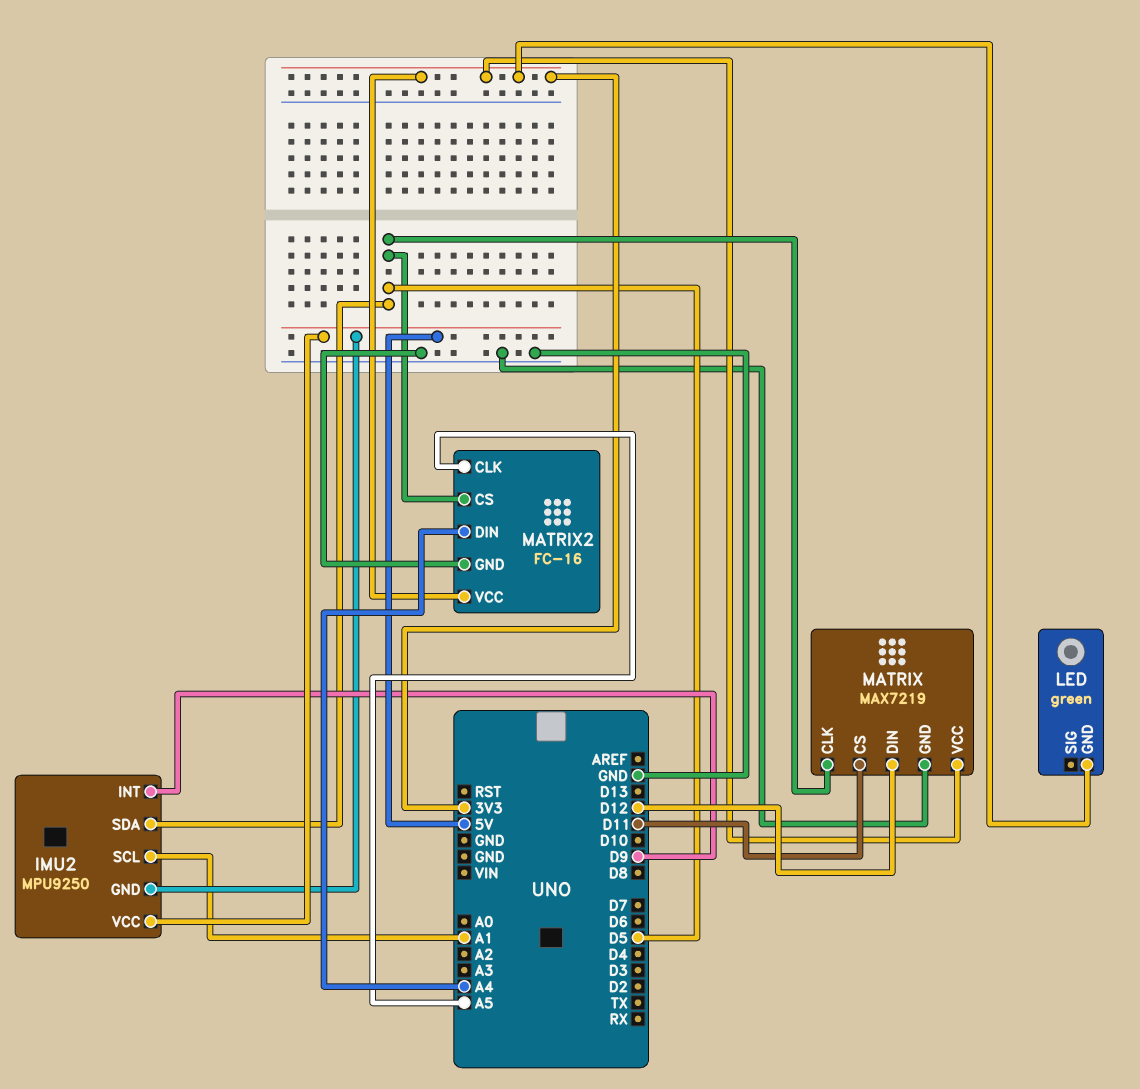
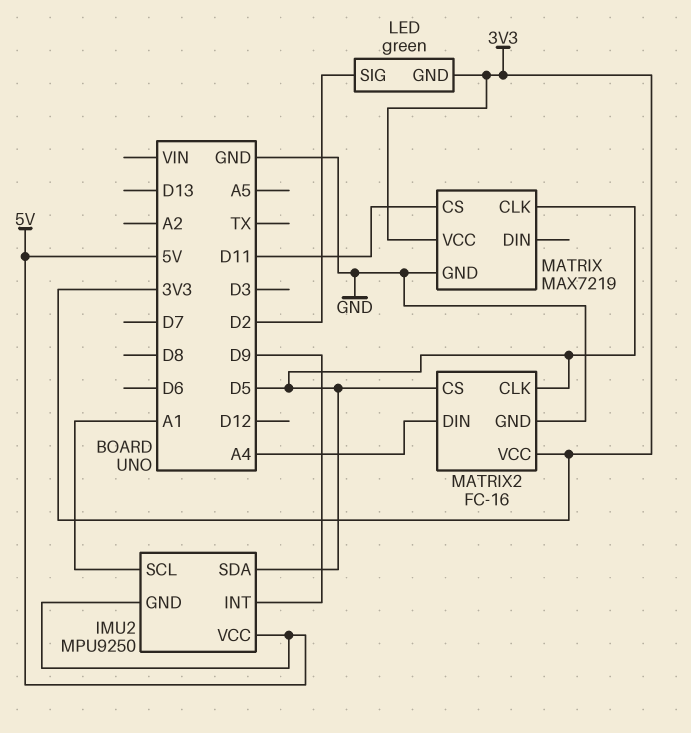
LED pin SIG: none -> D2
MATRIX pin DIN: D12 -> none
MATRIX2 pin CLK: A5 -> D5

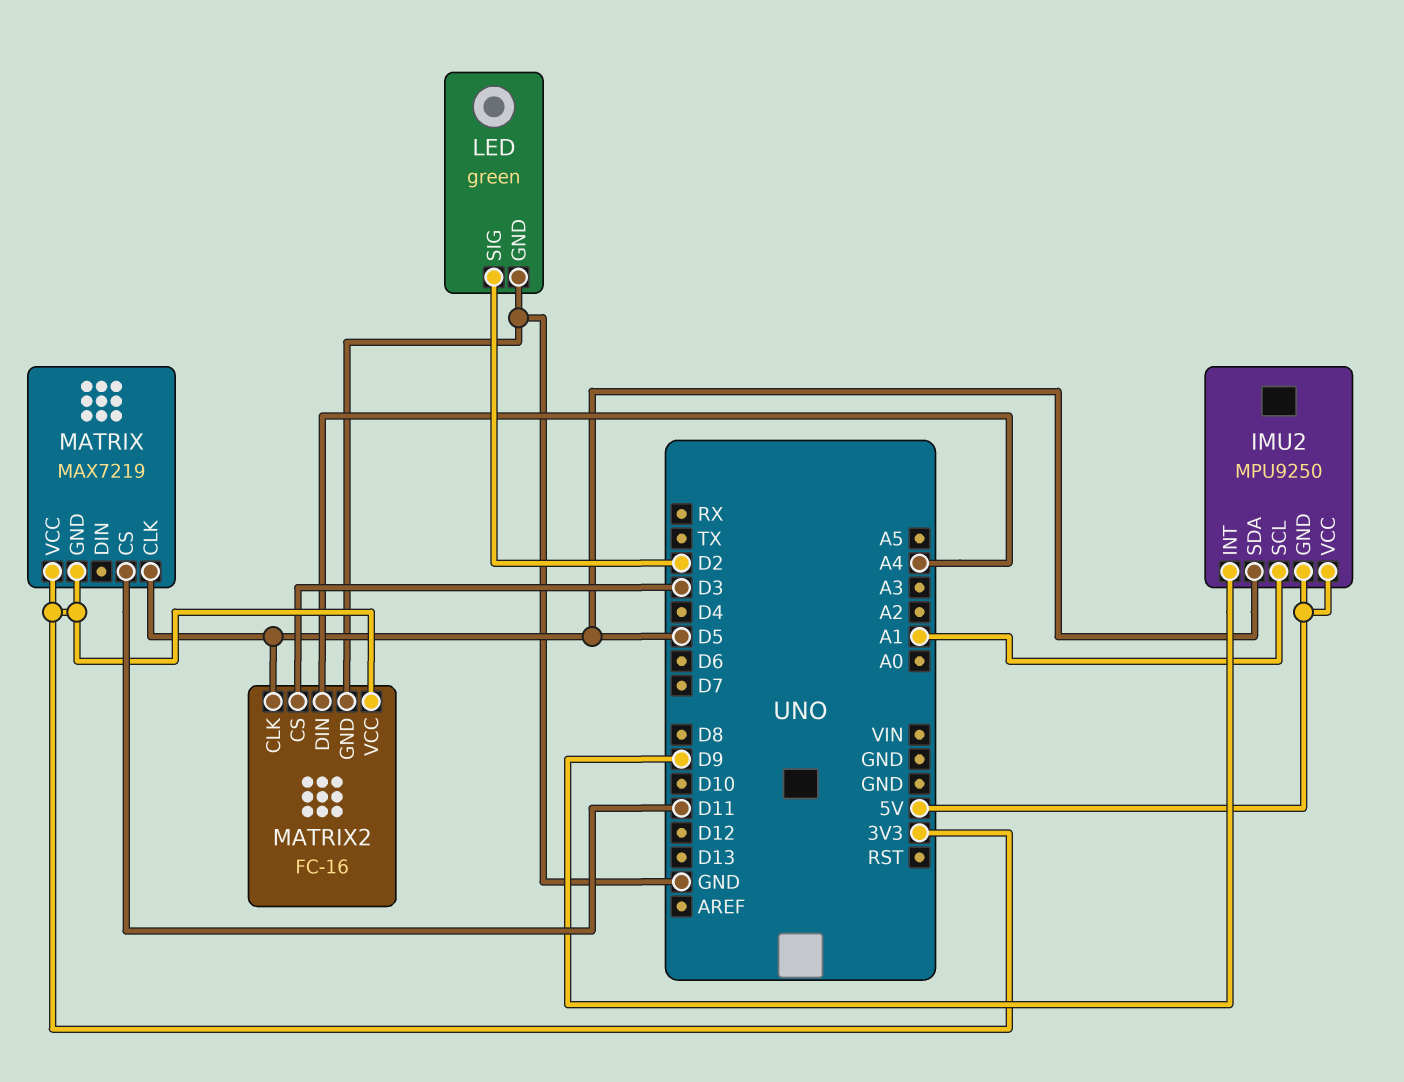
LED pin GND: 3V3 -> GND
MATRIX pin GND: GND -> 3V3
MATRIX2 pin CS: D5 -> D3

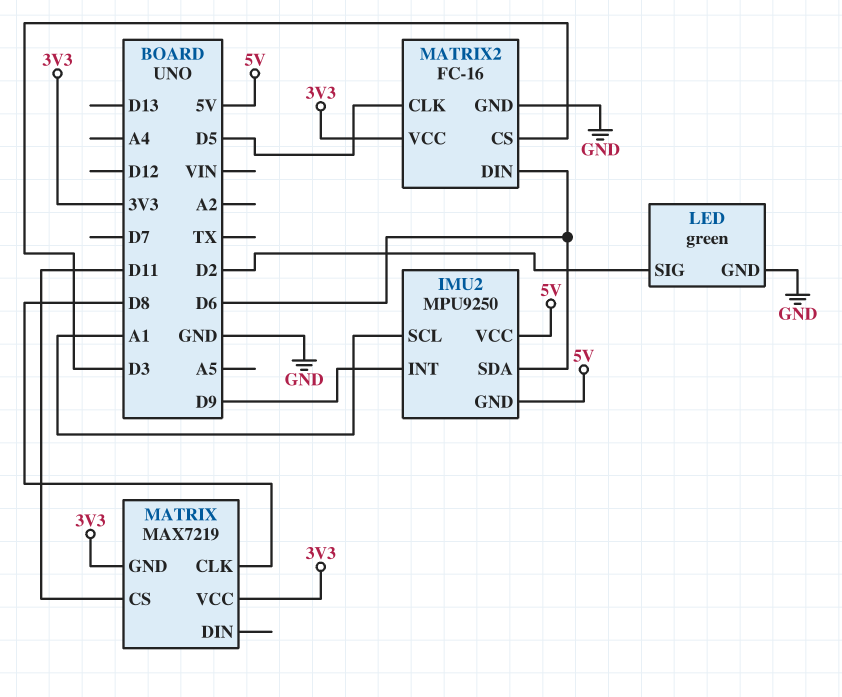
IMU2 pin SDA: D5 -> D6
MATRIX pin CLK: D5 -> D8
MATRIX2 pin DIN: A4 -> D6

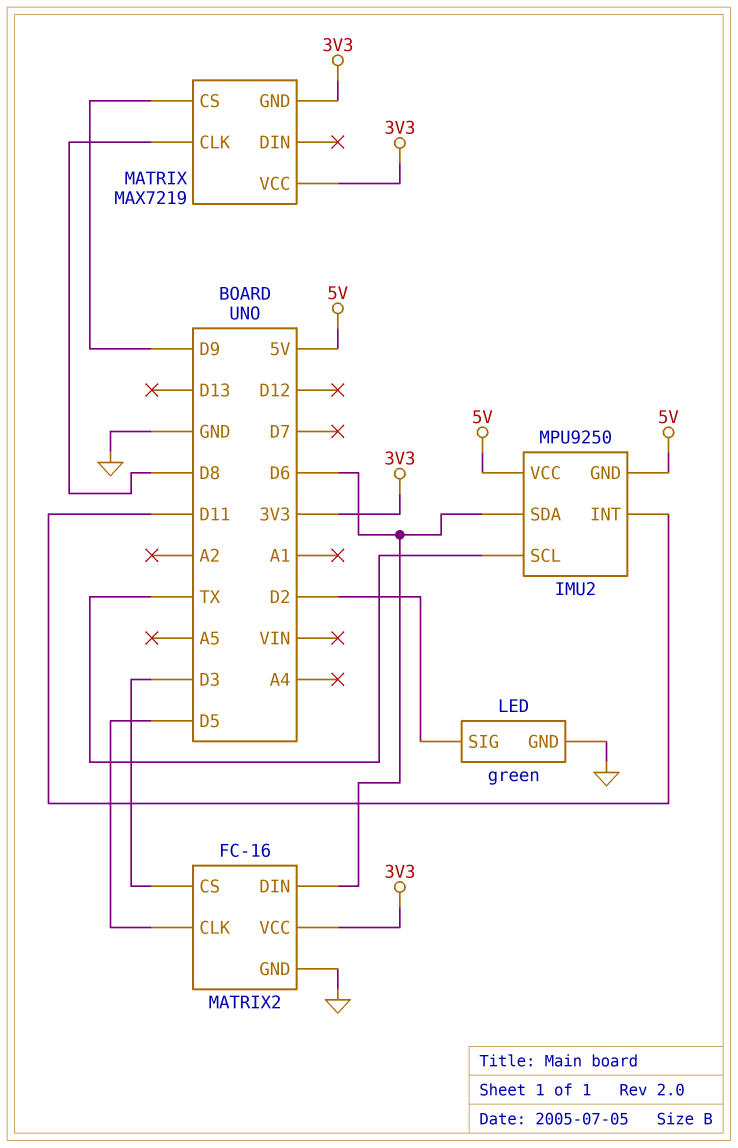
IMU2 pin INT: D9 -> D11
IMU2 pin SCL: A1 -> TX
MATRIX pin CS: D11 -> D9

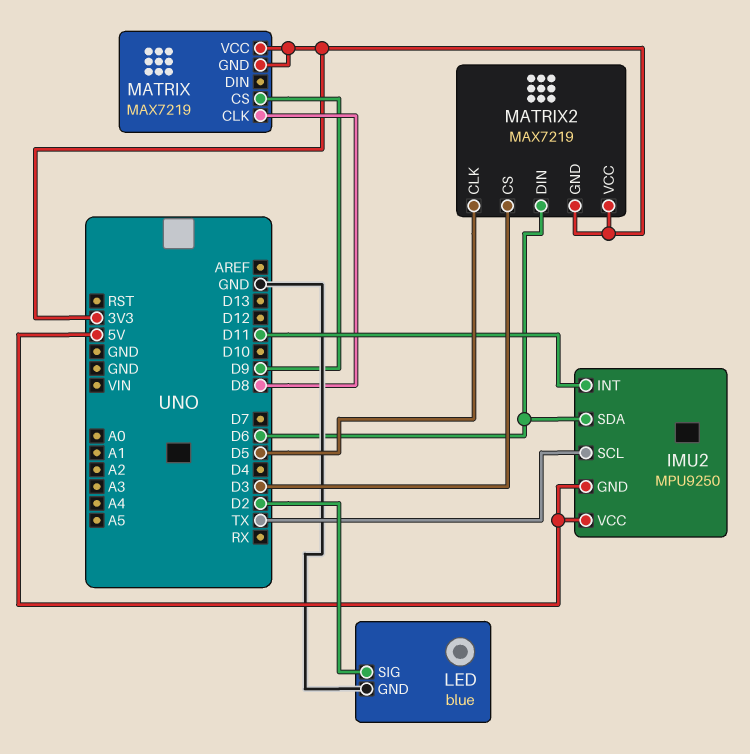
LED: green -> blue
MATRIX2: FC-16 -> MAX7219
MATRIX2 pin GND: GND -> 3V3

